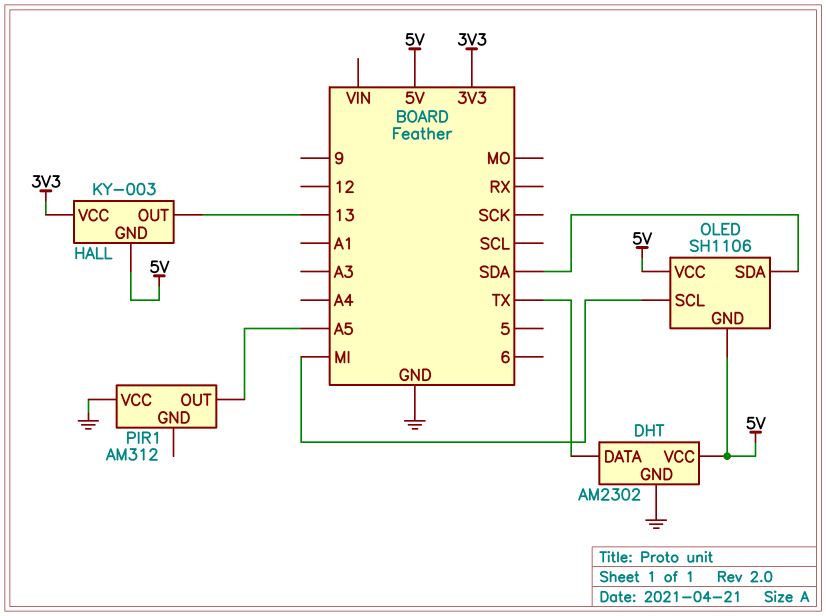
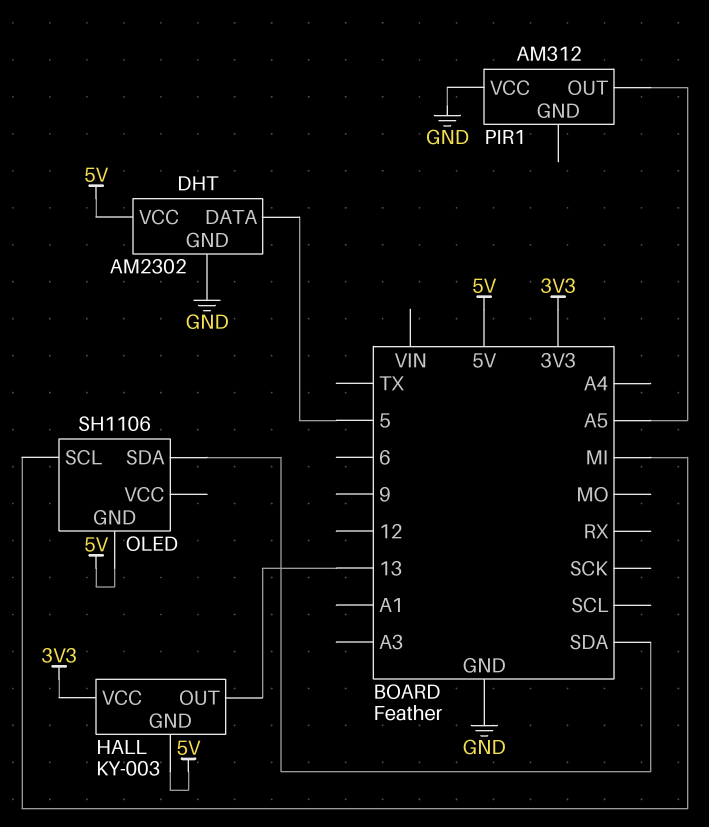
DHT pin DATA: TX -> 5
OLED pin VCC: 5V -> none

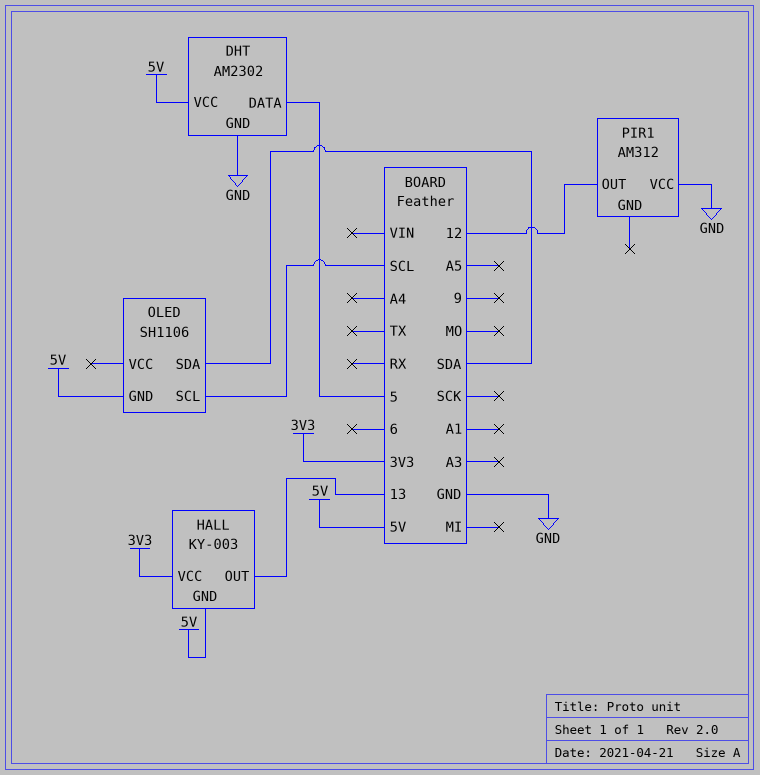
OLED pin SCL: MI -> SCL
PIR1 pin OUT: A5 -> 12

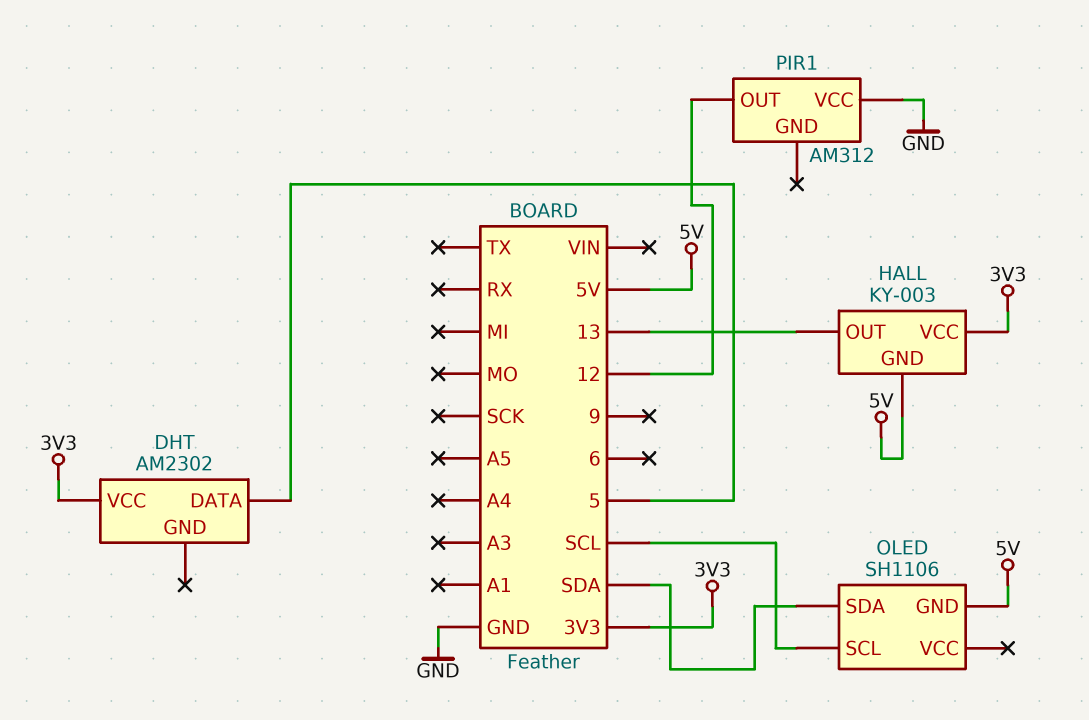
DHT pin GND: GND -> none
DHT pin VCC: 5V -> 3V3

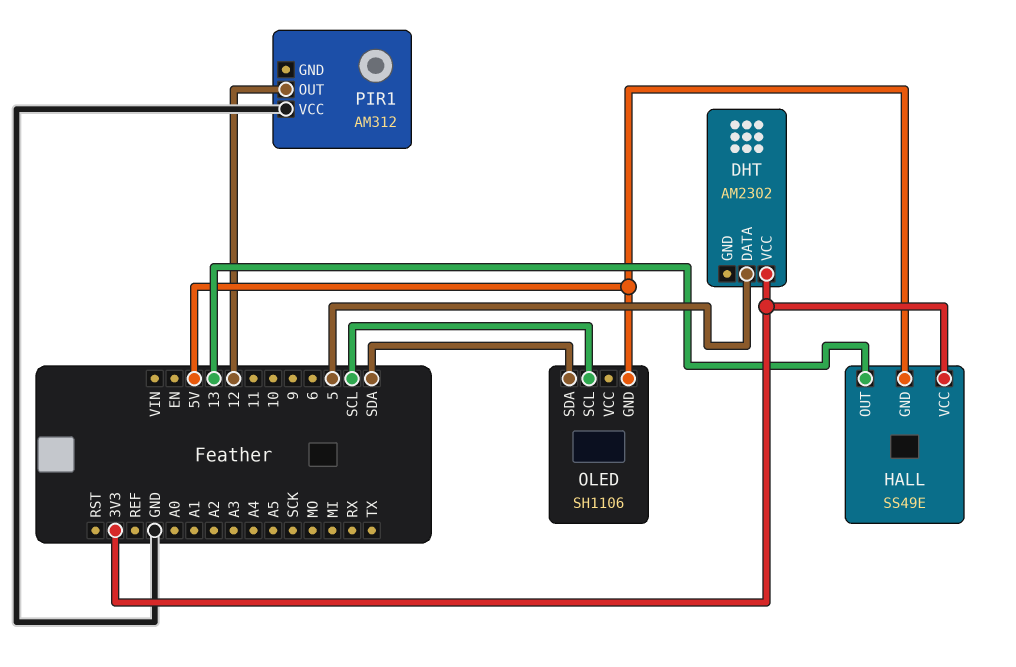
HALL: KY-003 -> SS49E

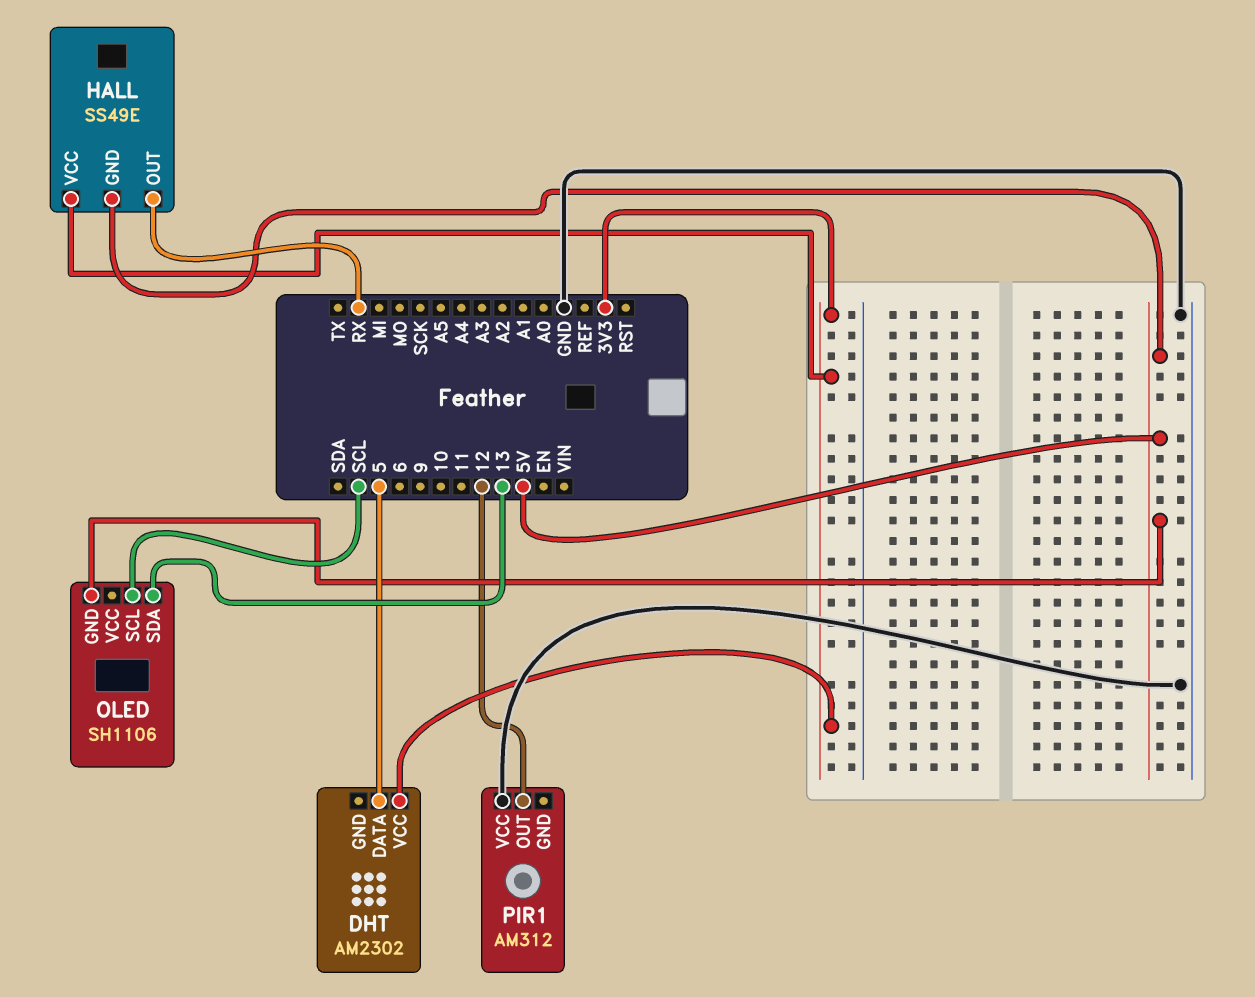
HALL pin OUT: 13 -> RX
OLED pin SDA: SDA -> 13

